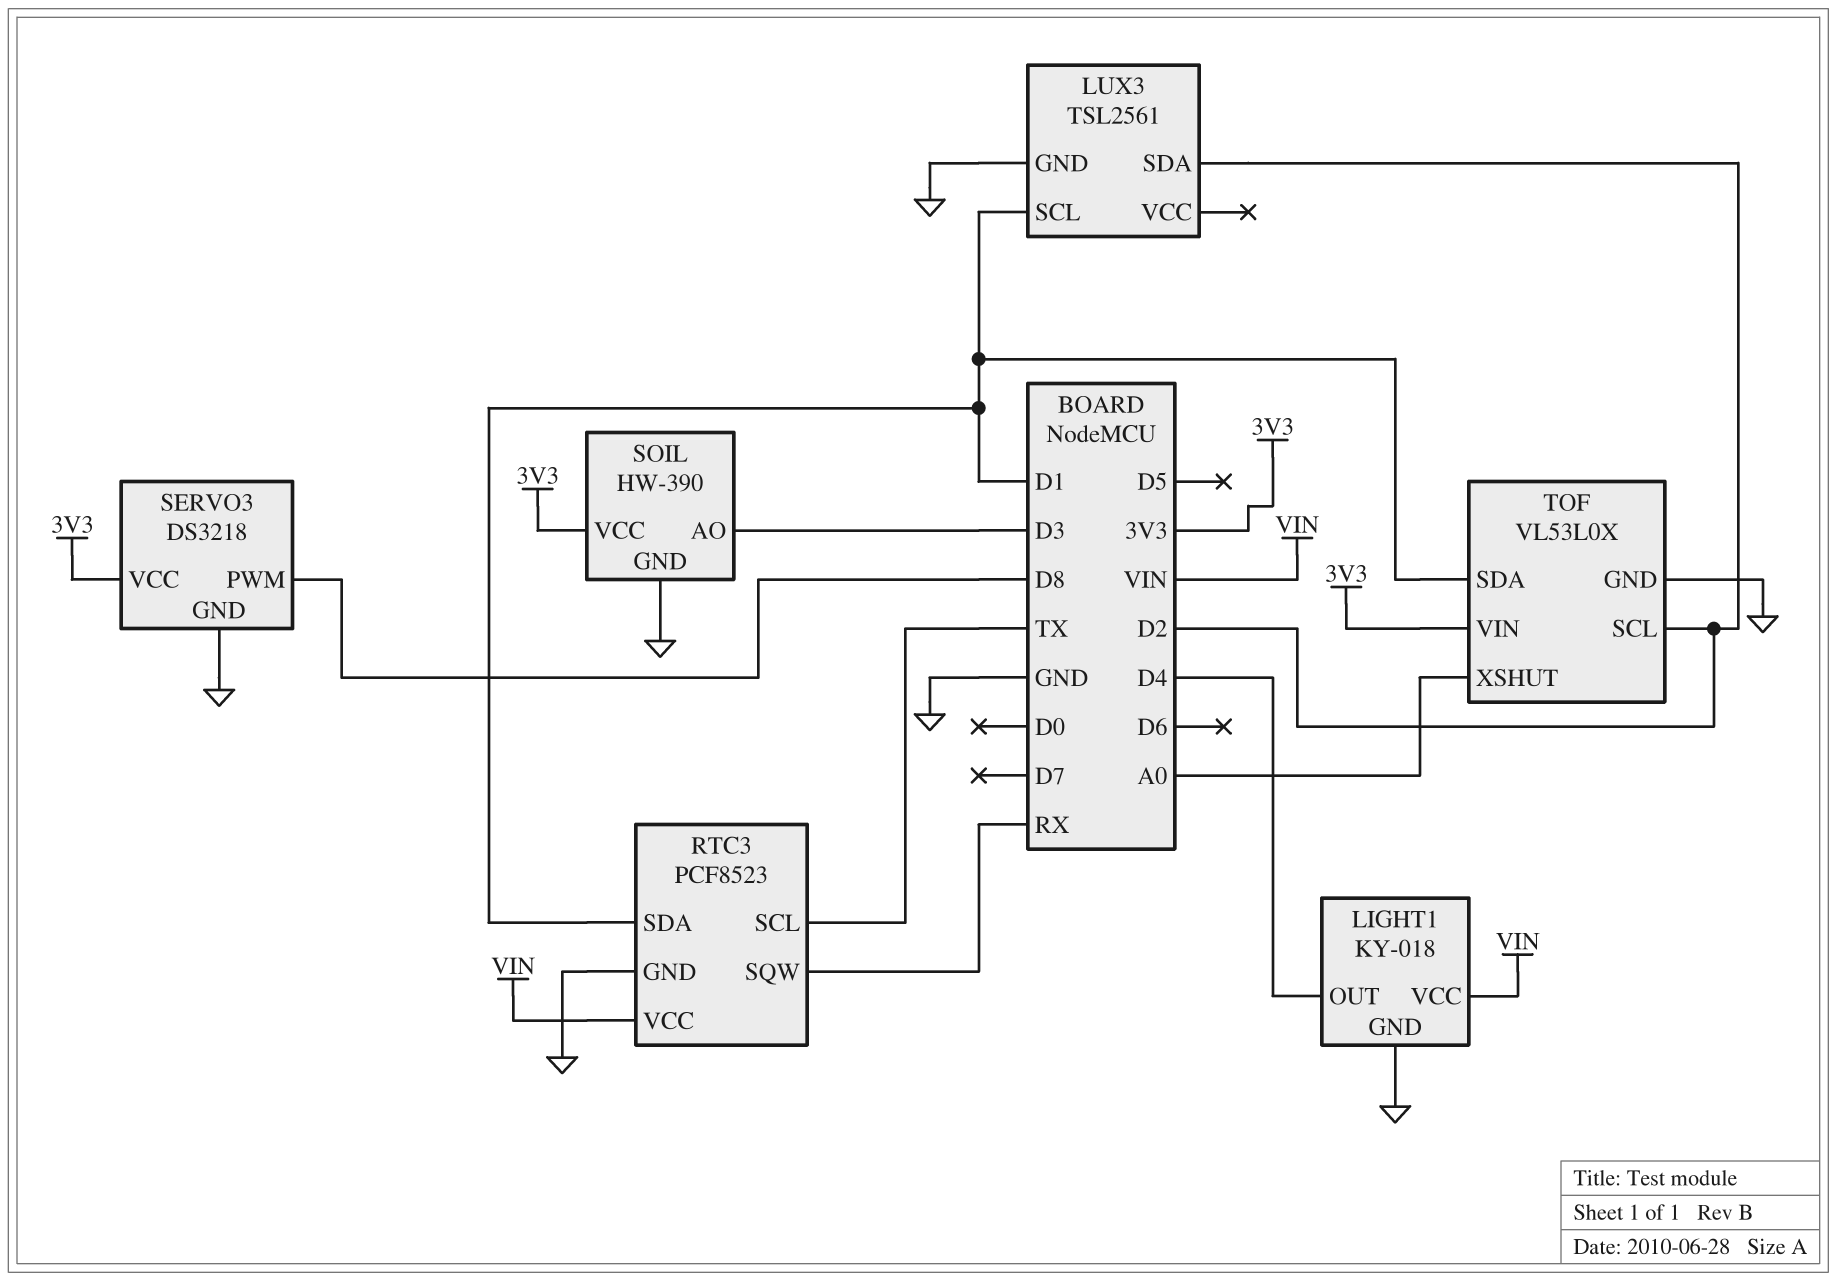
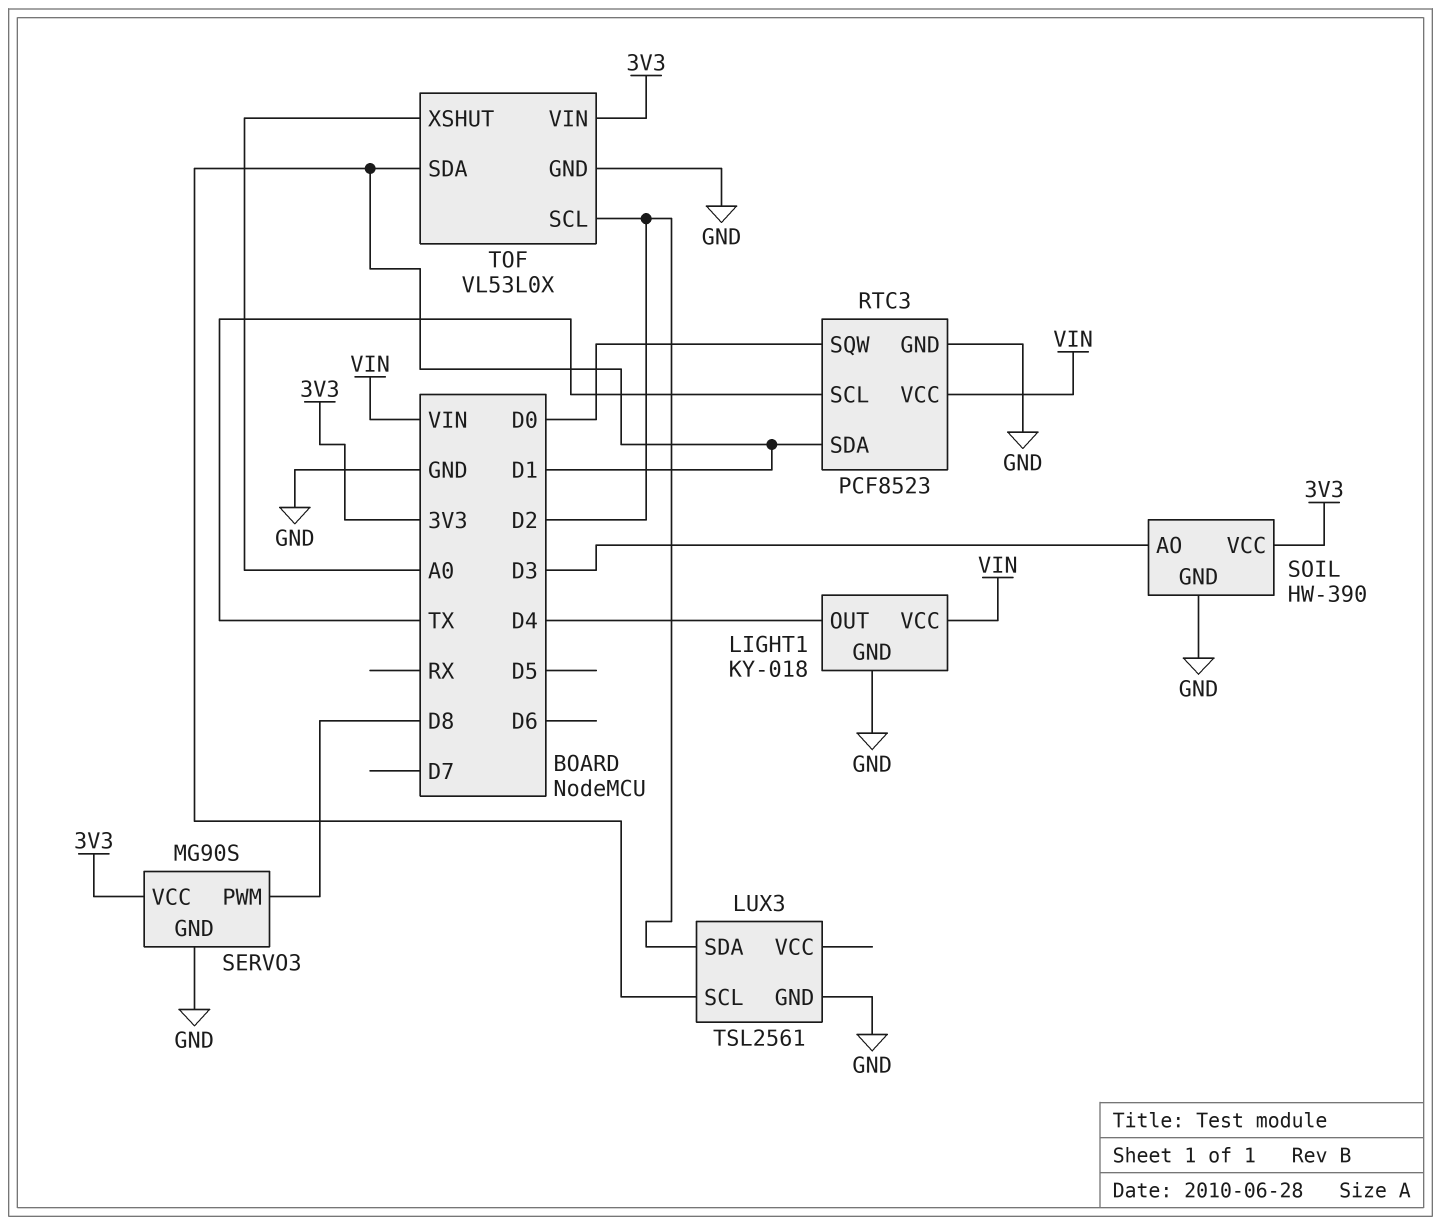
RTC3 pin SQW: RX -> D0
SERVO3: DS3218 -> MG90S

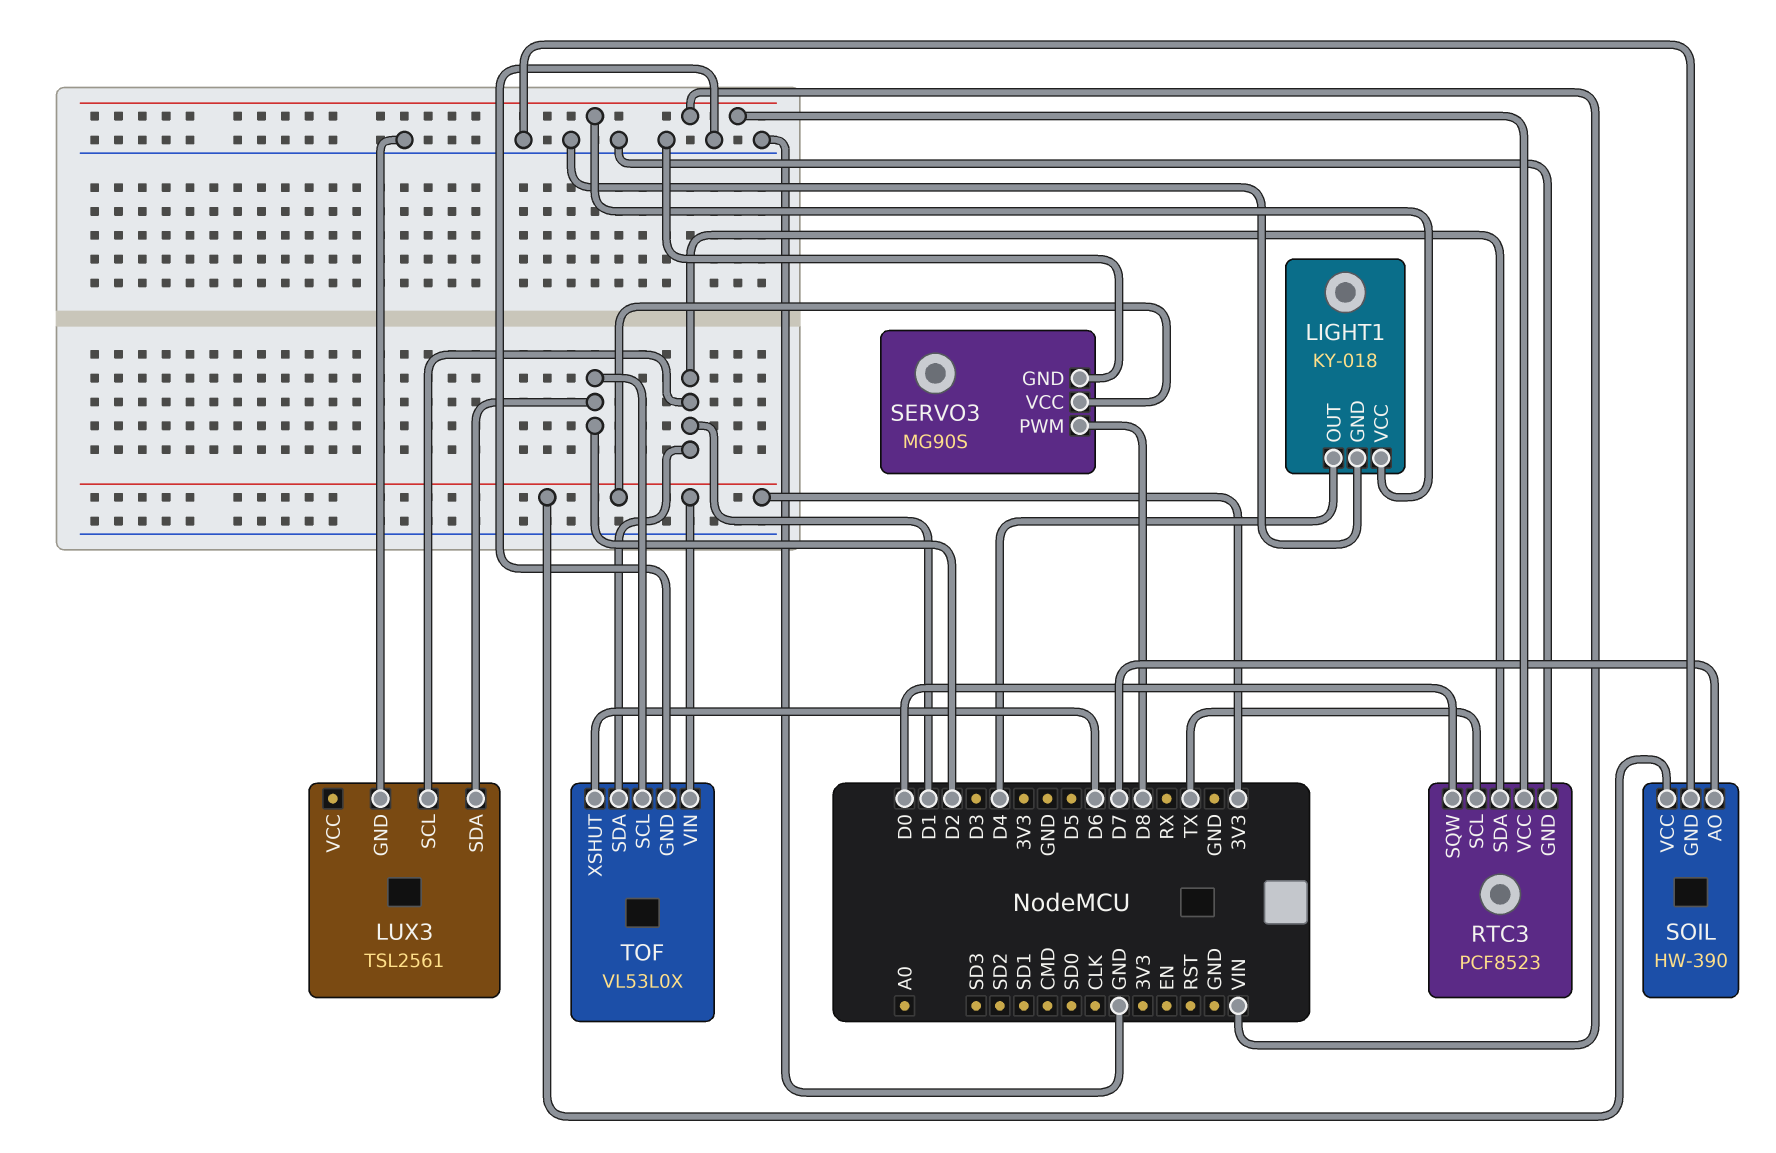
SOIL pin AO: D3 -> D7
TOF pin XSHUT: A0 -> D6

